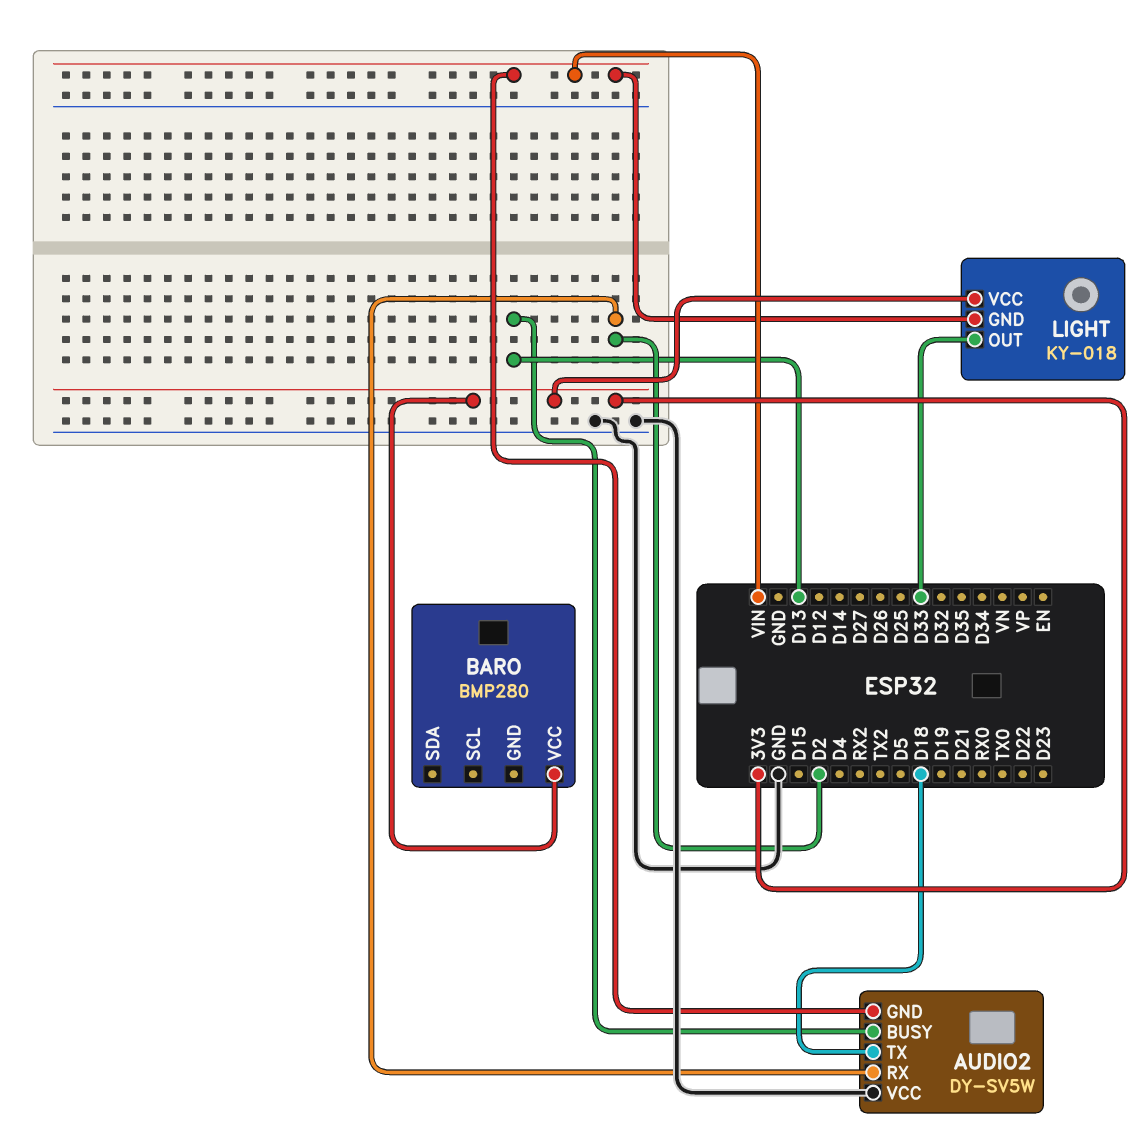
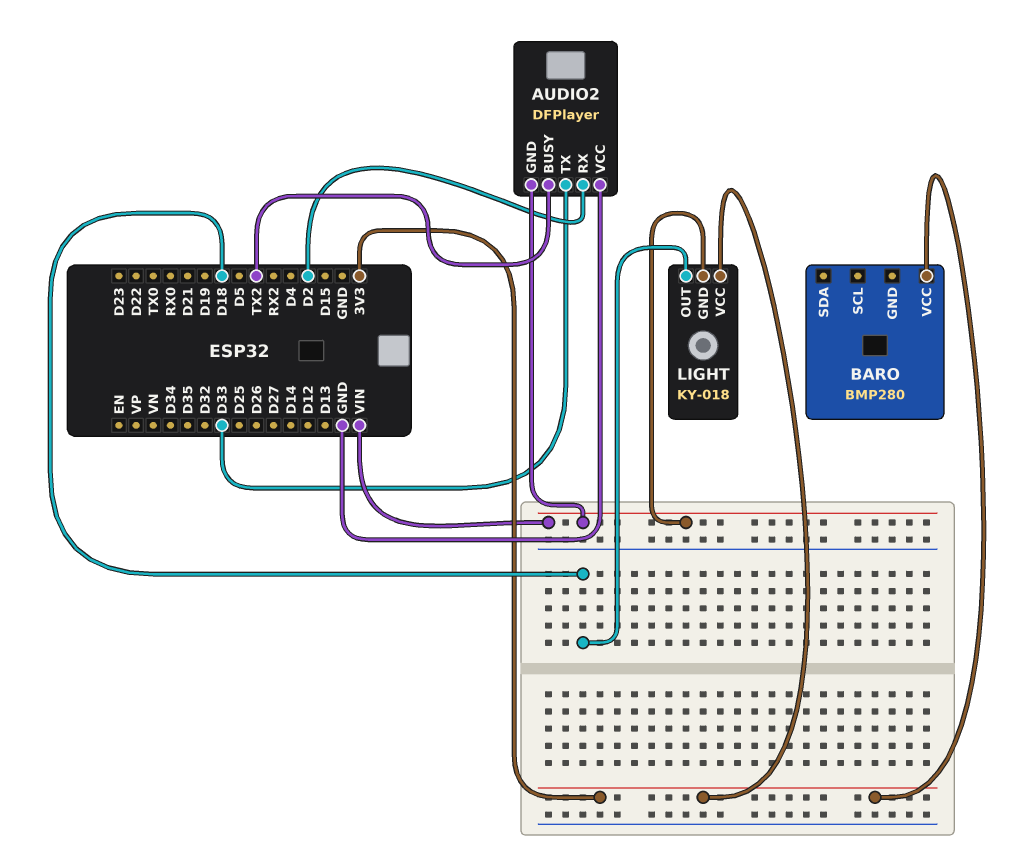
AUDIO2: DY-SV5W -> DFPlayer
AUDIO2 pin BUSY: D13 -> TX2
AUDIO2 pin TX: D18 -> D33
LIGHT pin OUT: D33 -> D18

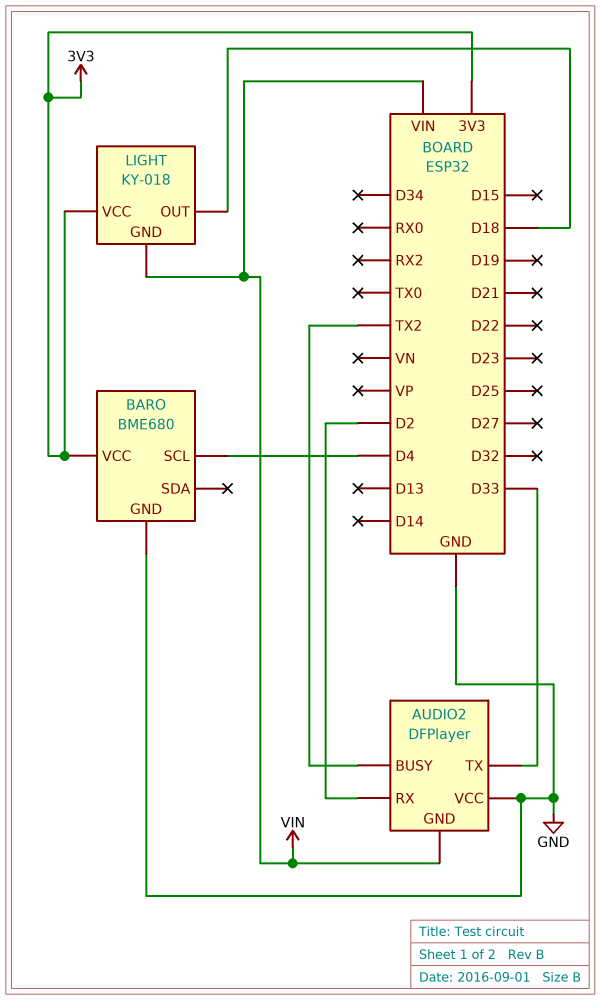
BARO: BMP280 -> BME680
BARO pin GND: none -> GND
BARO pin SCL: none -> D4

